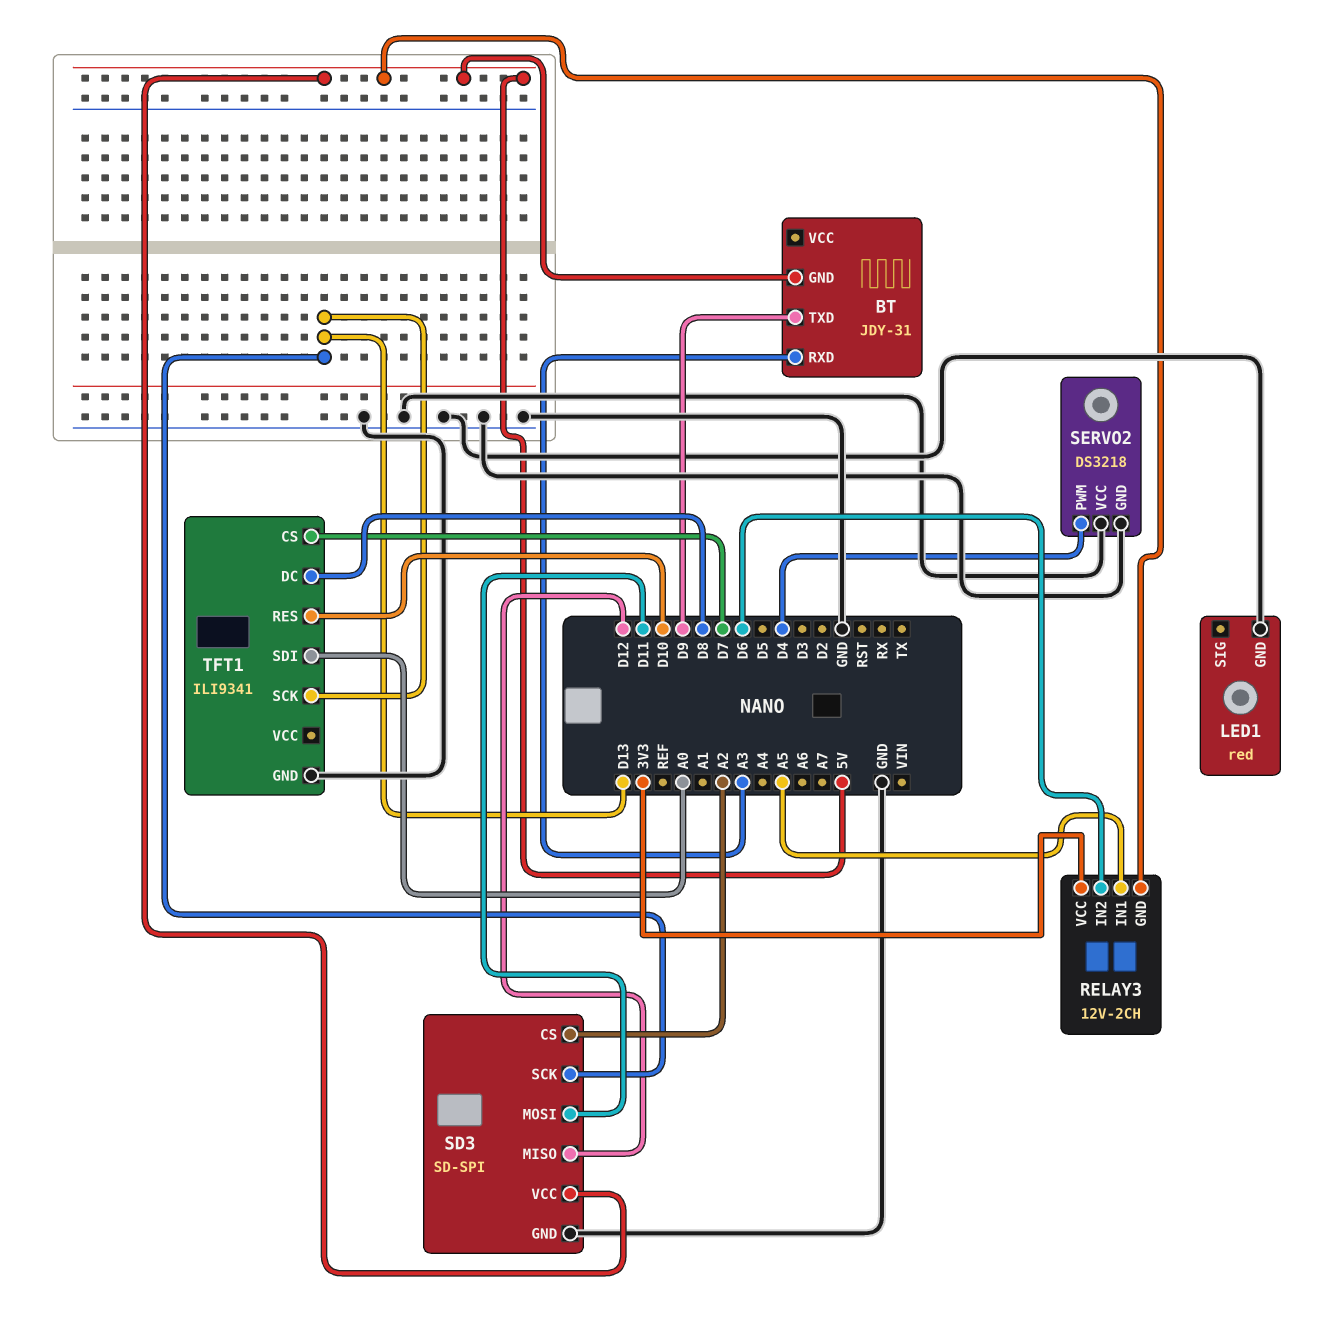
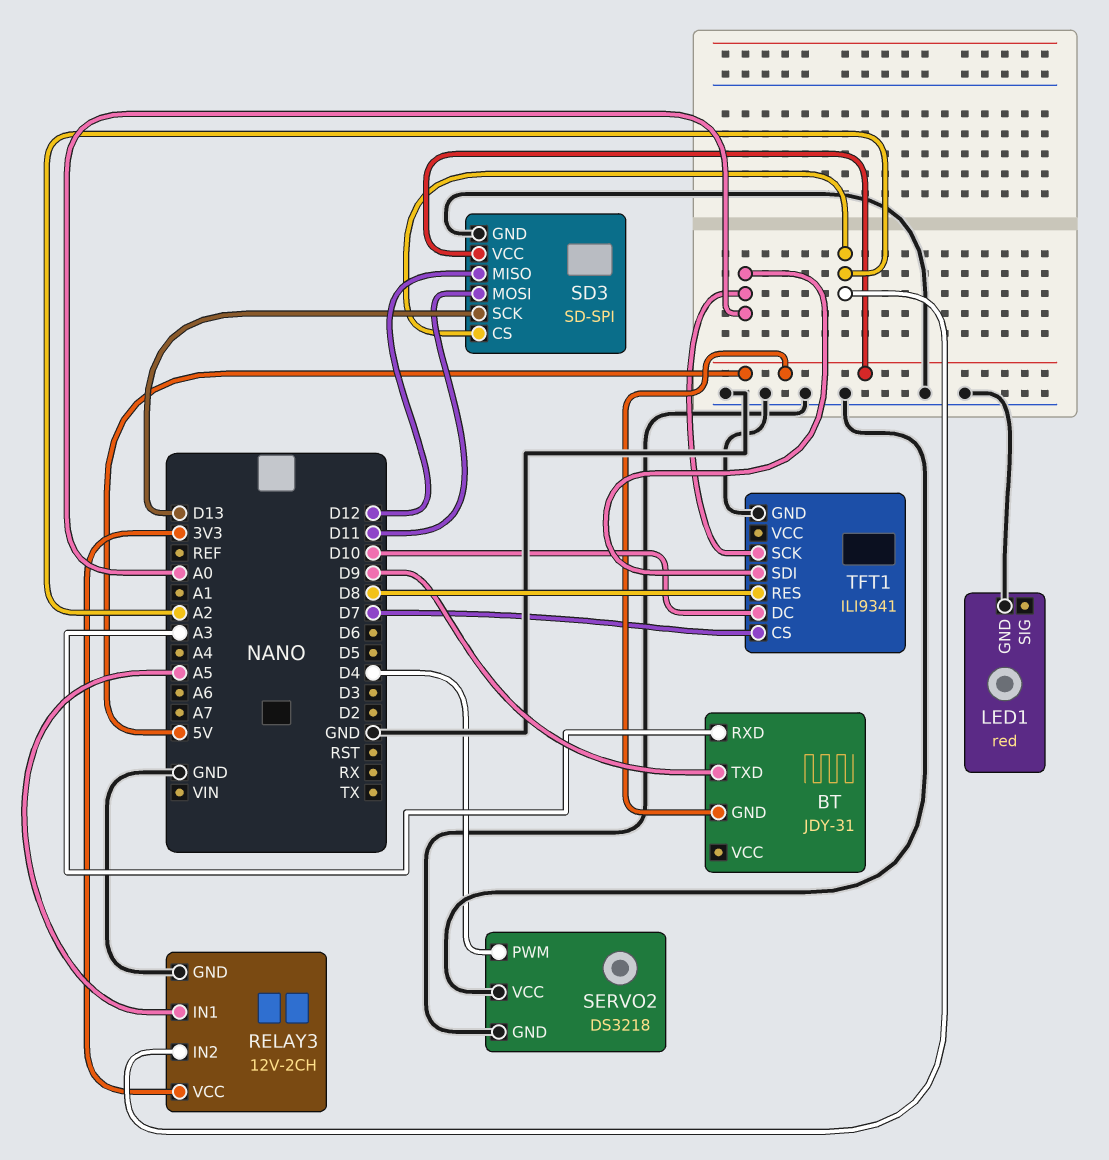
RELAY3 pin GND: 5V -> GND
RELAY3 pin IN2: D6 -> A2
TFT1 pin DC: D8 -> D10
TFT1 pin RES: D10 -> D8
TFT1 pin SCK: D13 -> A0

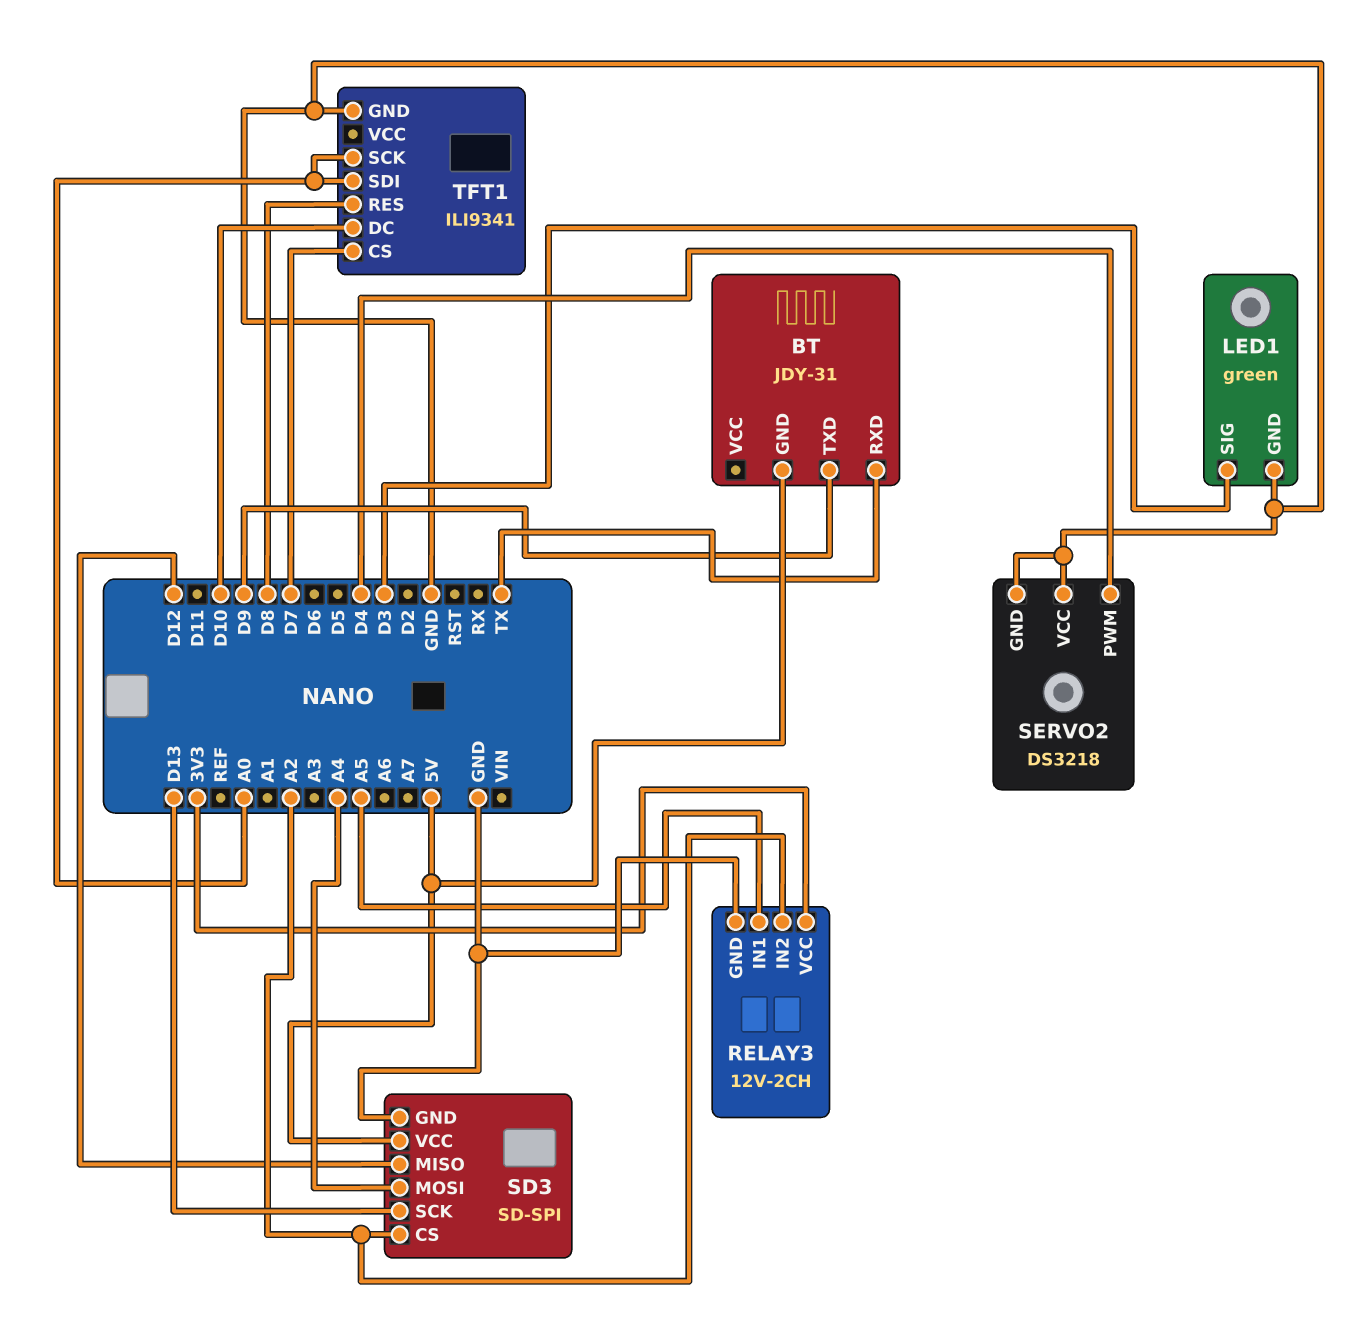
BT pin RXD: A3 -> TX
LED1: red -> green
LED1 pin SIG: none -> D3
SD3 pin MOSI: D11 -> A4

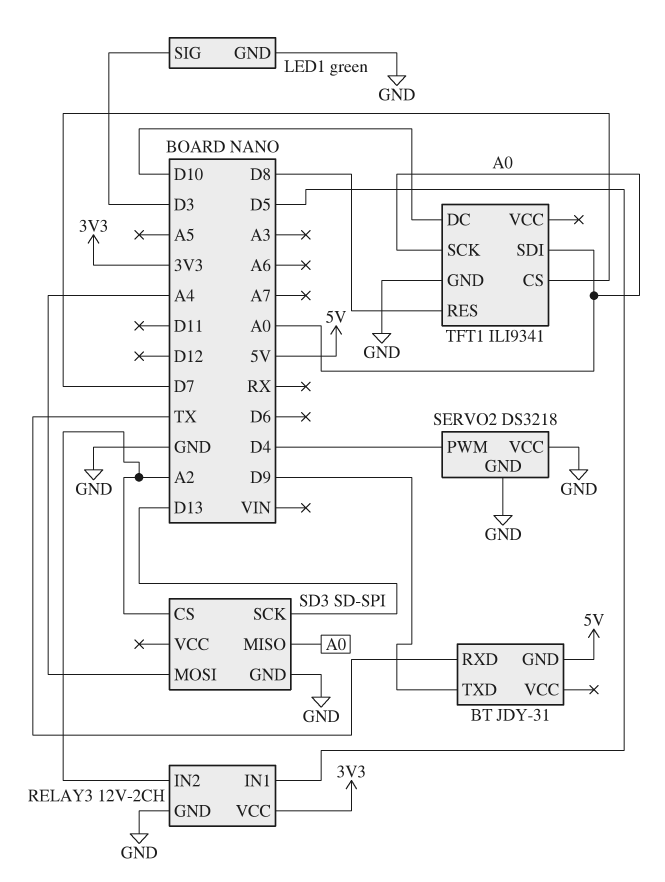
RELAY3 pin IN1: A5 -> D5
SD3 pin MISO: D12 -> A0
SD3 pin VCC: 5V -> none

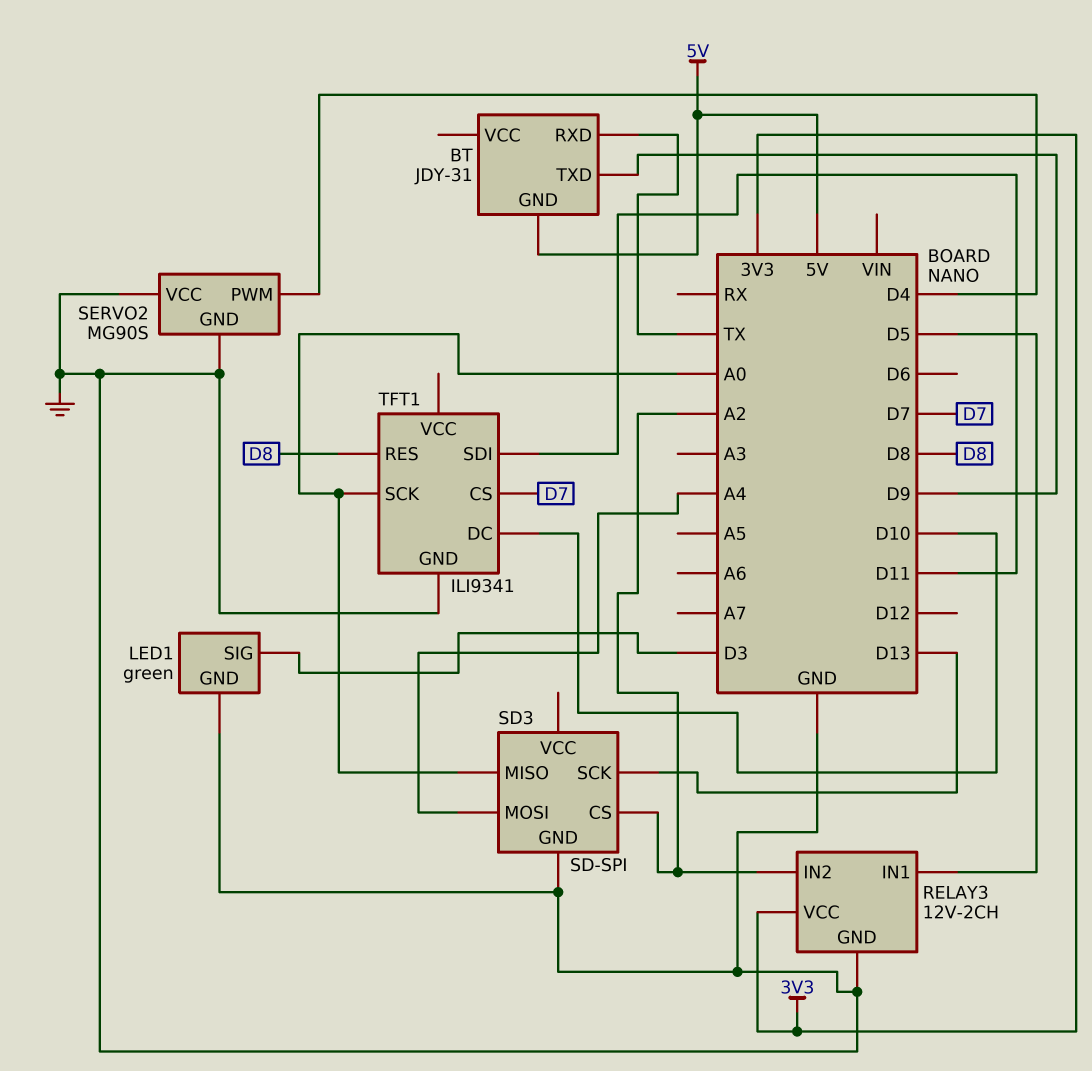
SERVO2: DS3218 -> MG90S
TFT1 pin SDI: A0 -> D11

